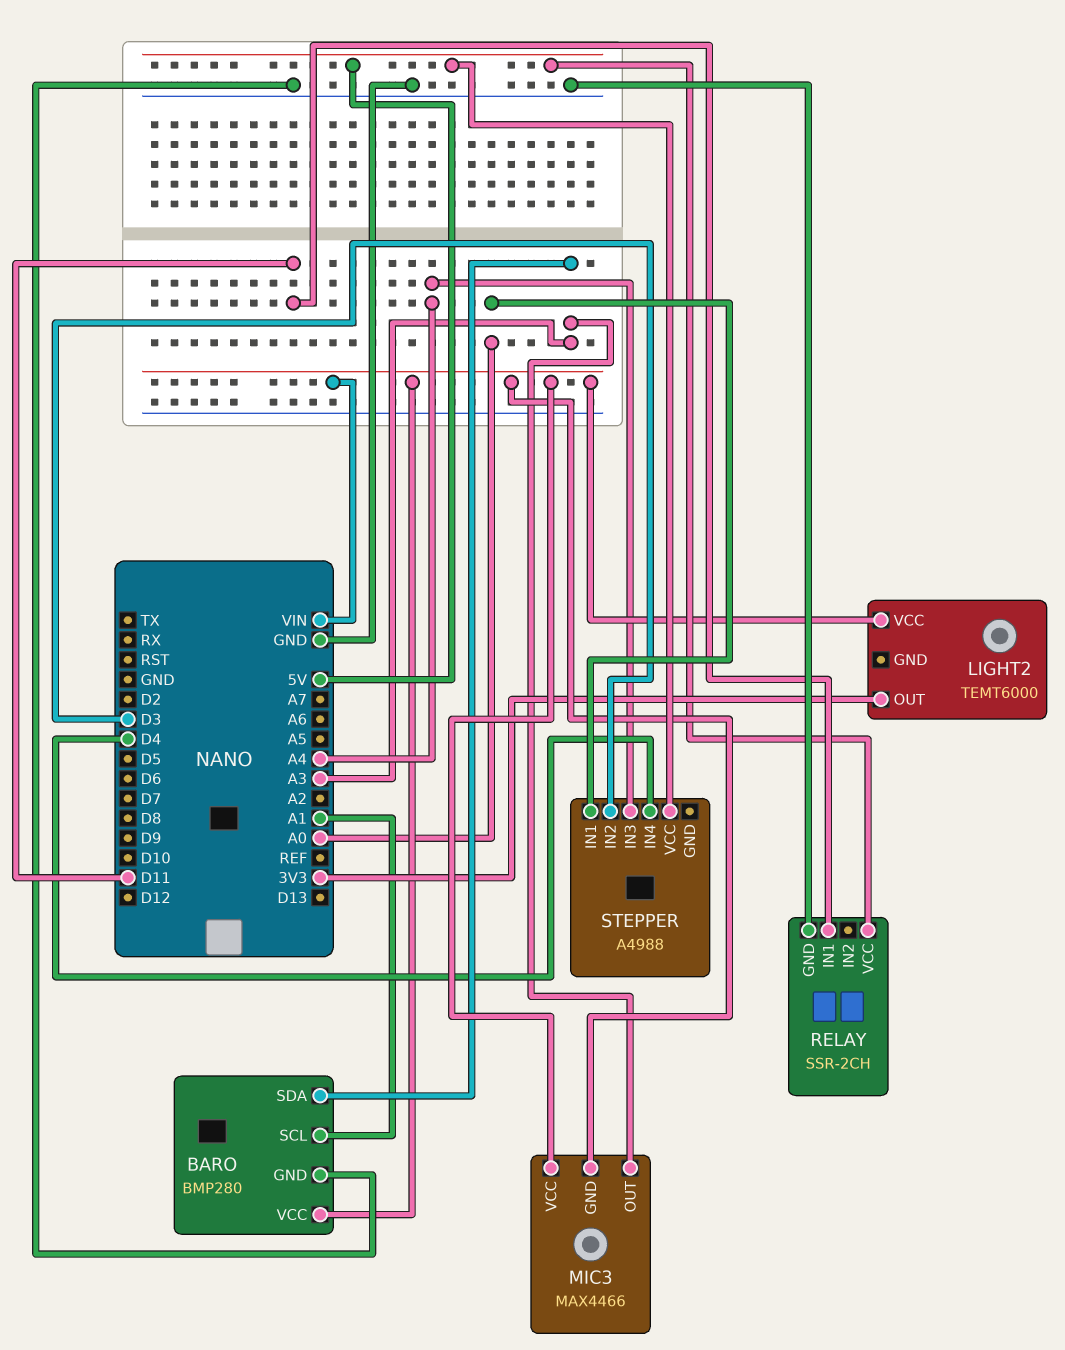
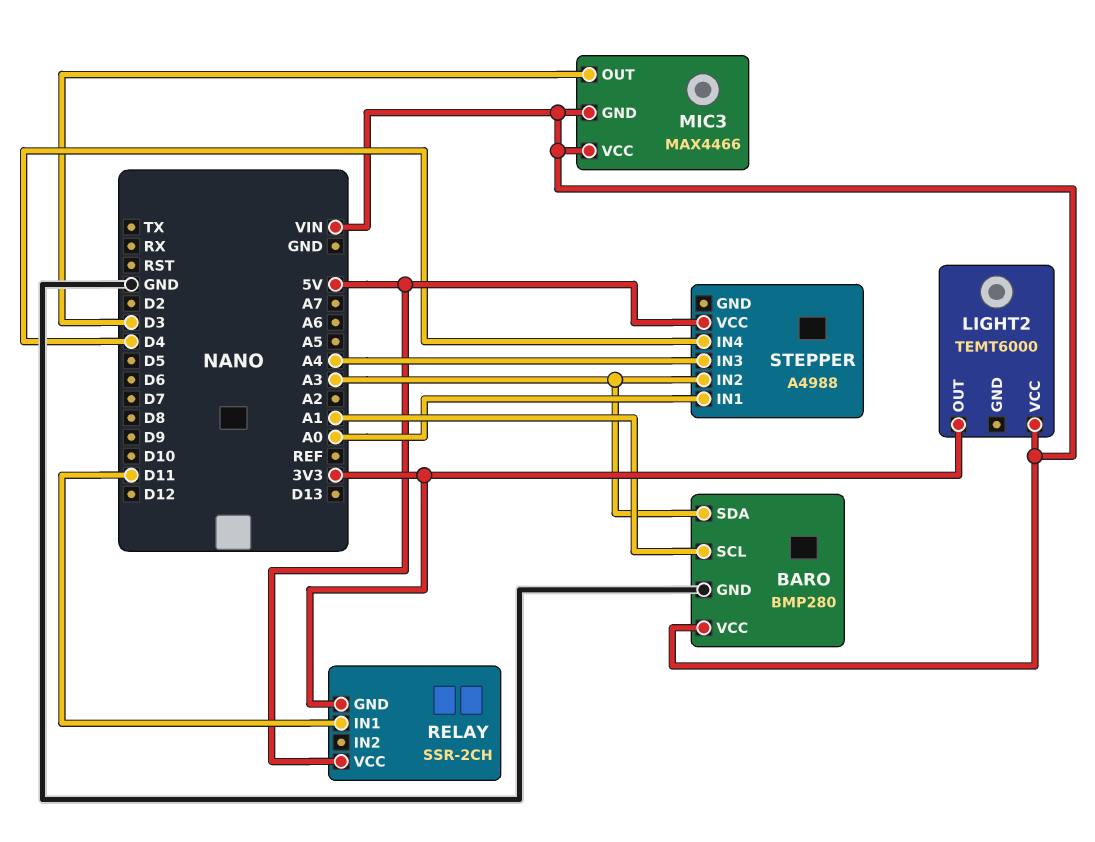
MIC3 pin OUT: A3 -> D3
RELAY pin GND: GND -> 3V3
STEPPER pin IN2: D3 -> A3

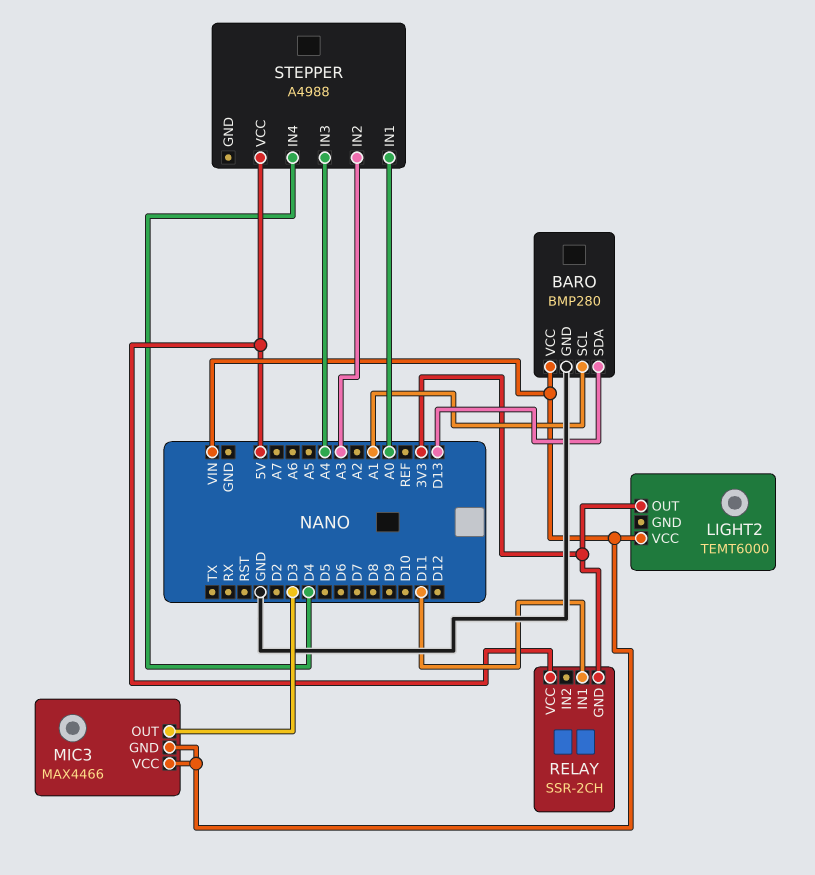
BARO pin SDA: A3 -> D13

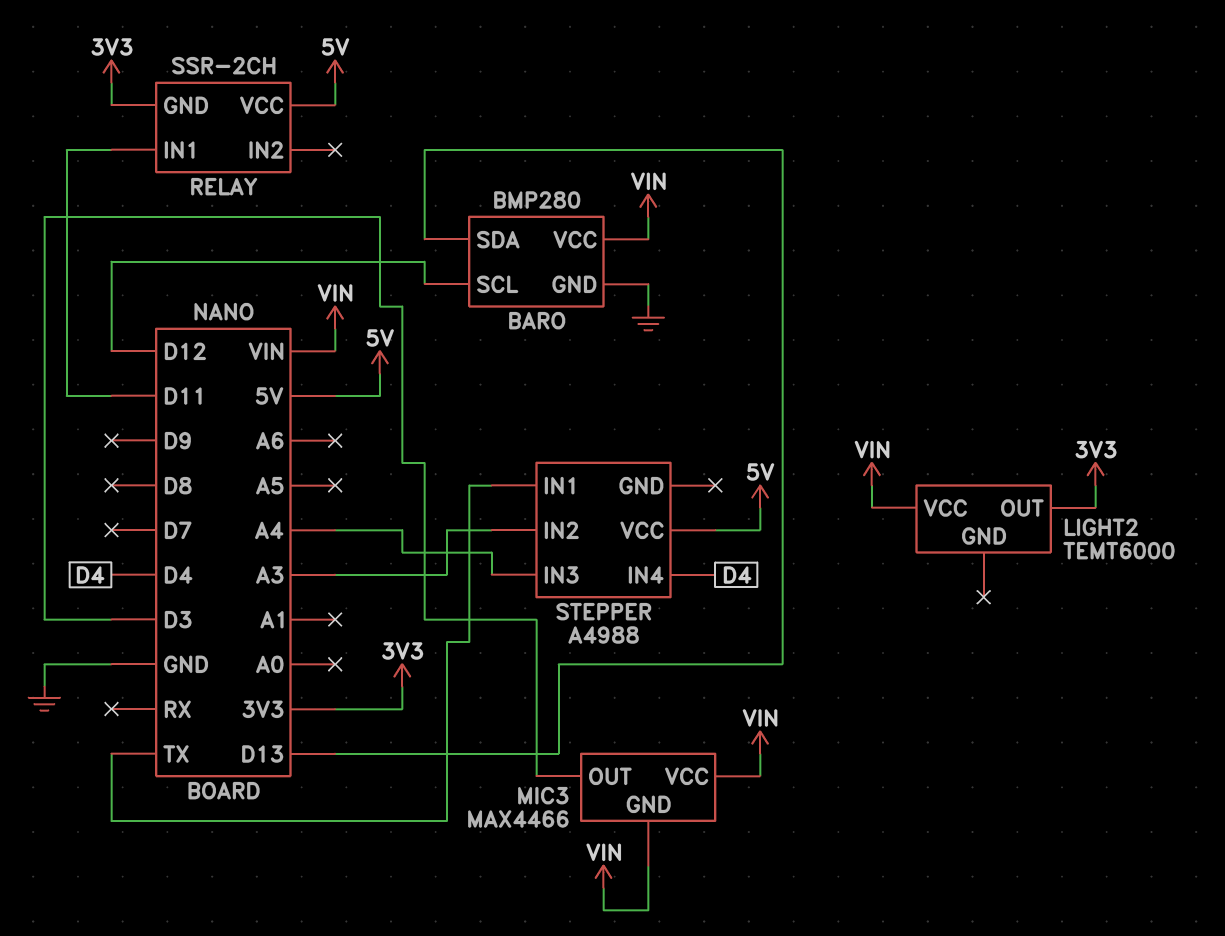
BARO pin SCL: A1 -> D12
STEPPER pin IN1: A0 -> TX

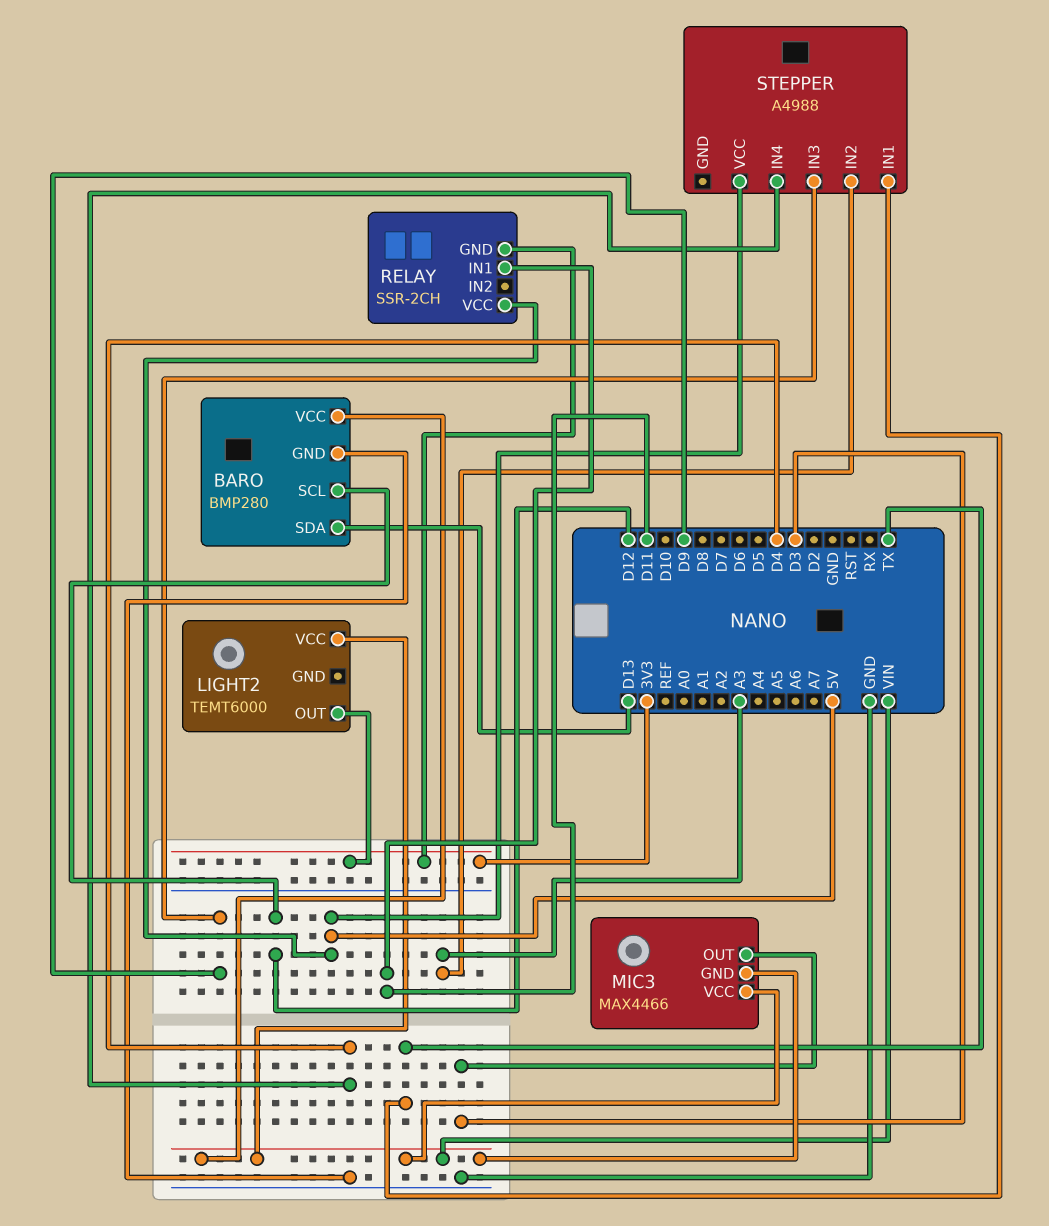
STEPPER pin IN3: A4 -> D9

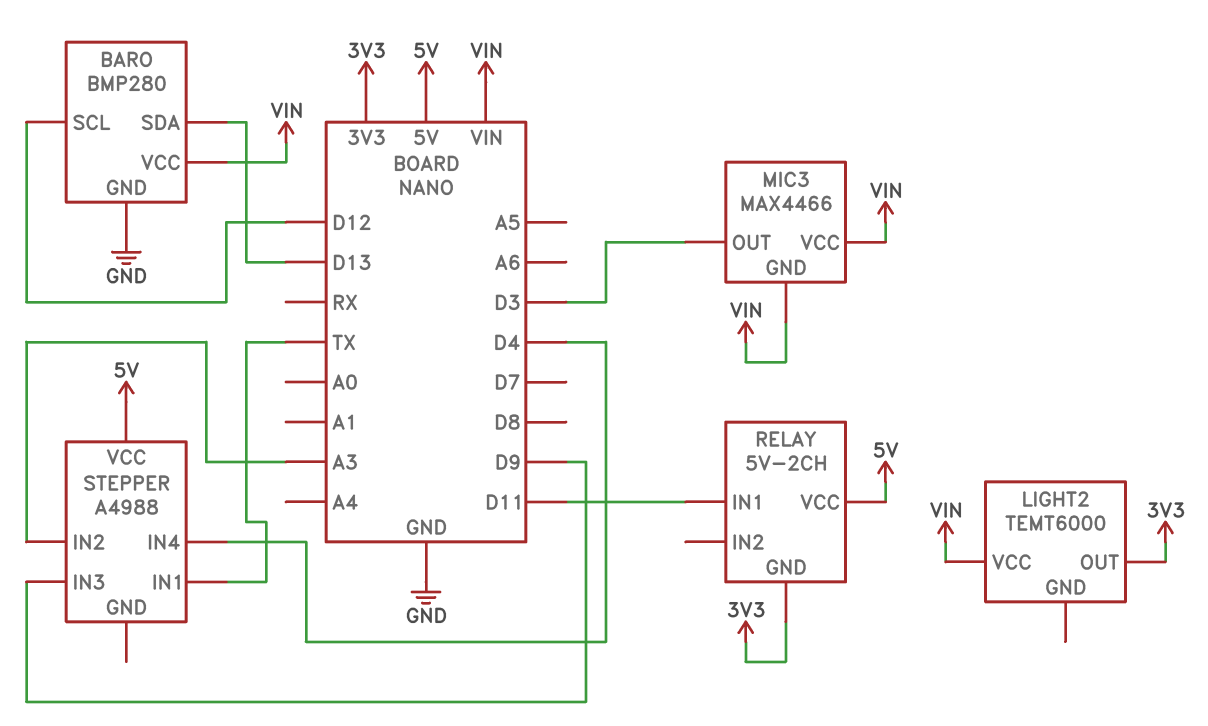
RELAY: SSR-2CH -> 5V-2CH

